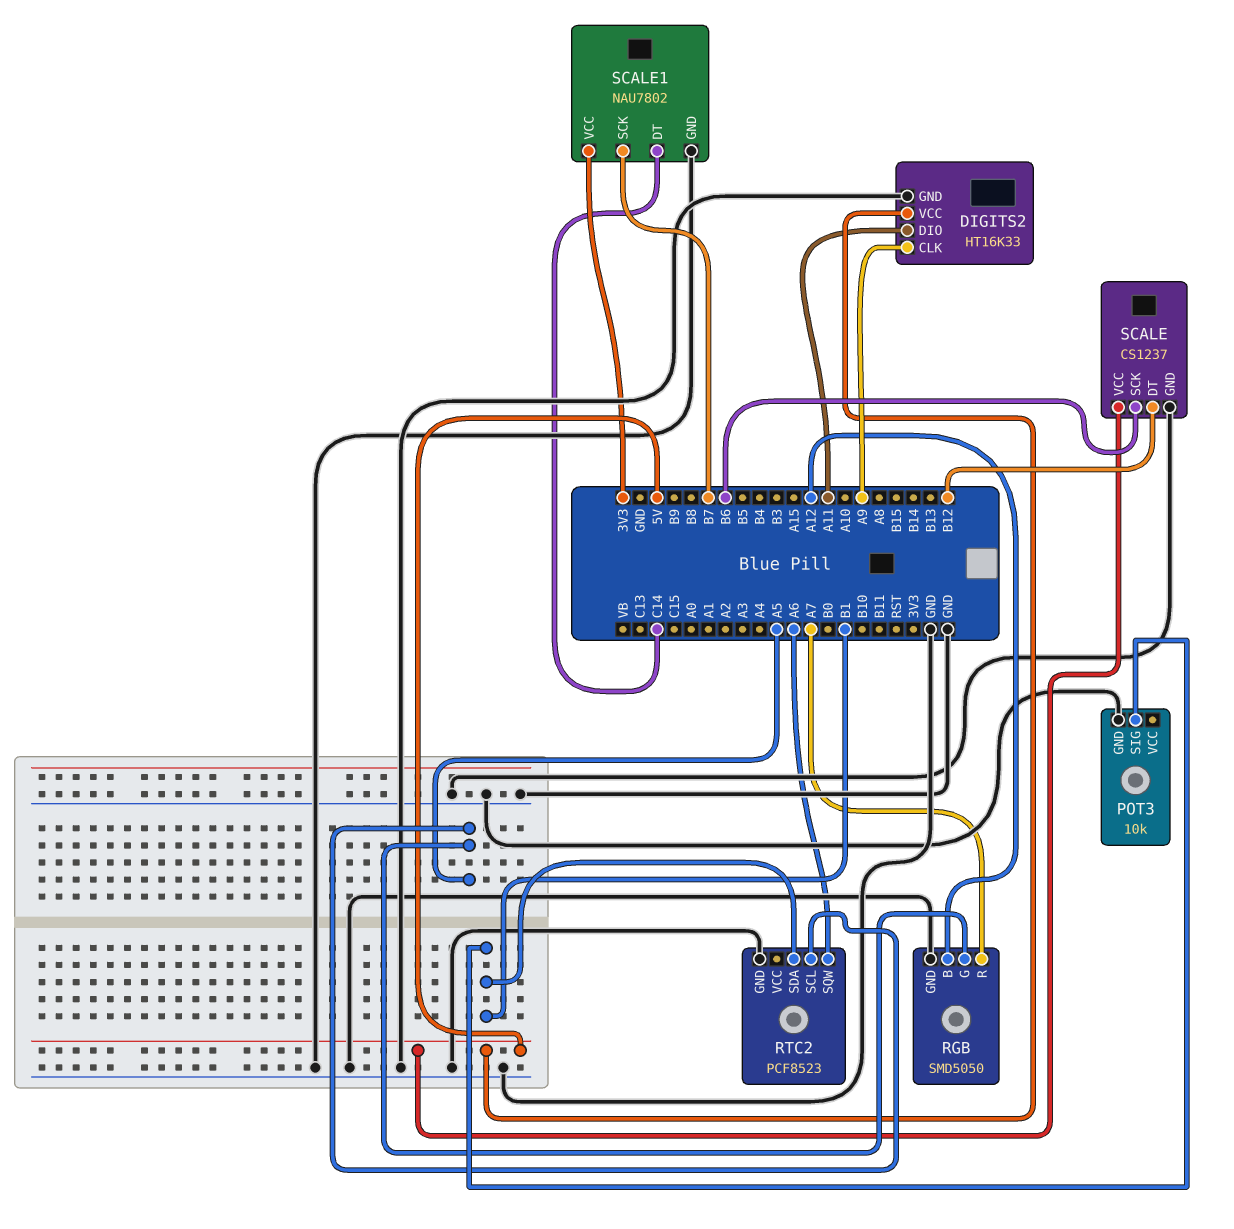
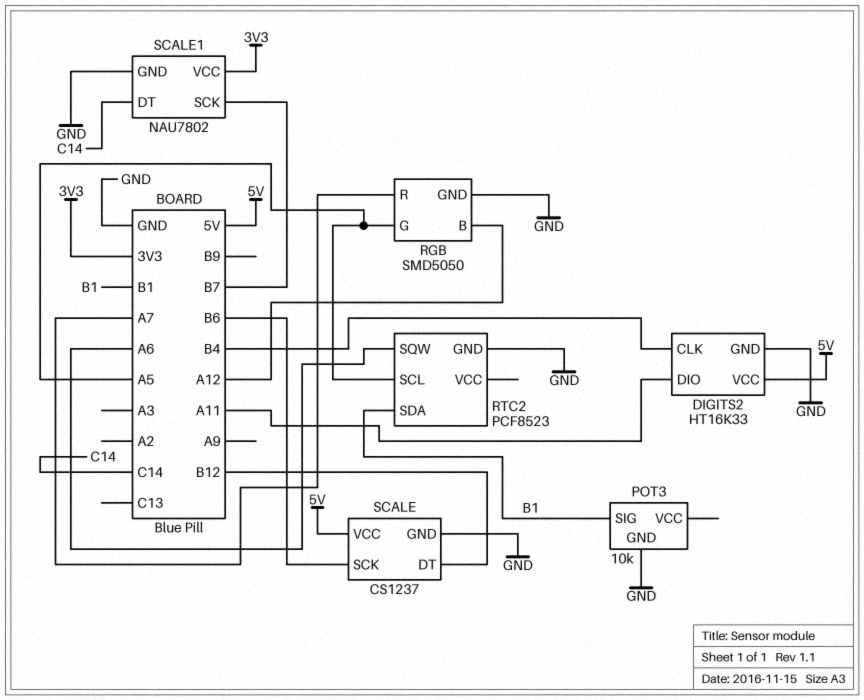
DIGITS2 pin CLK: A9 -> B4

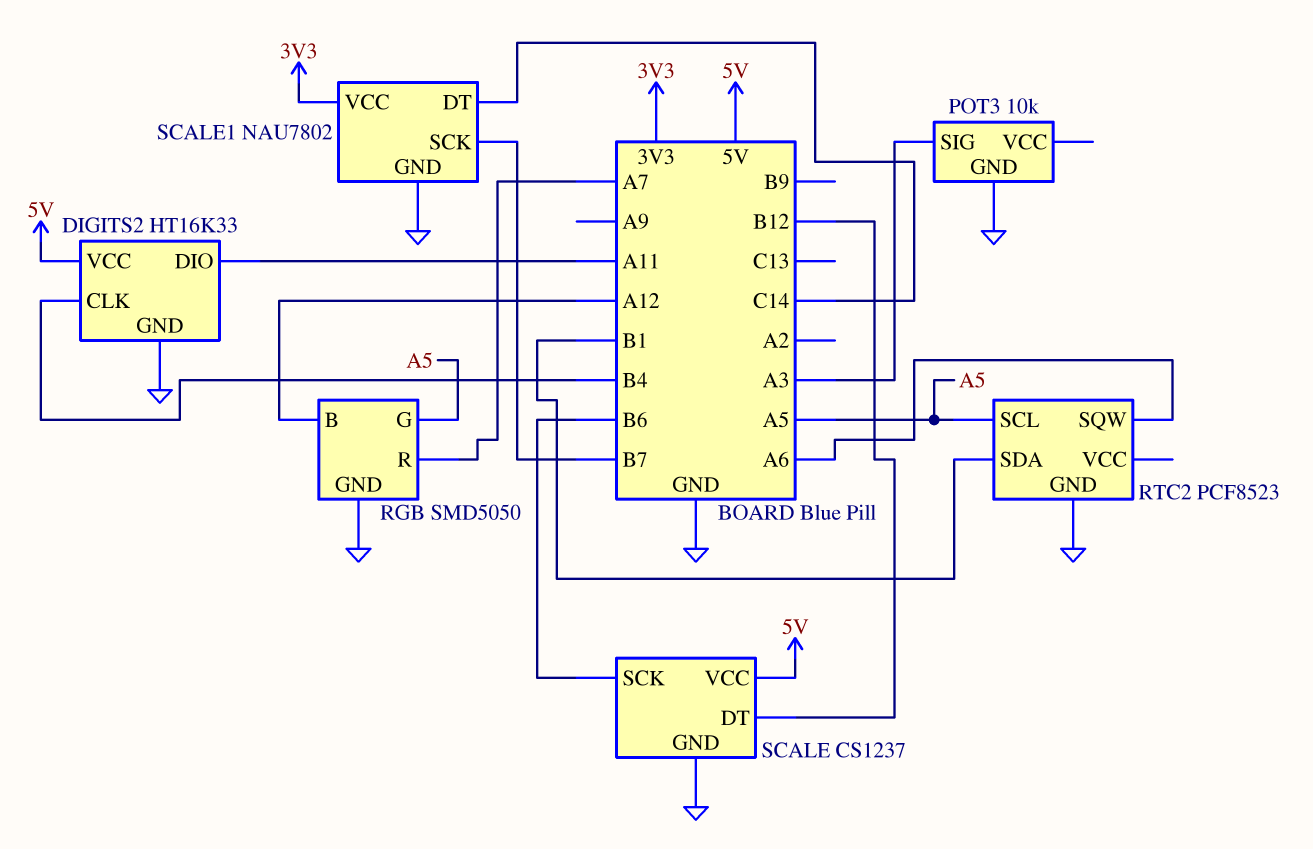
POT3 pin SIG: B1 -> A3

